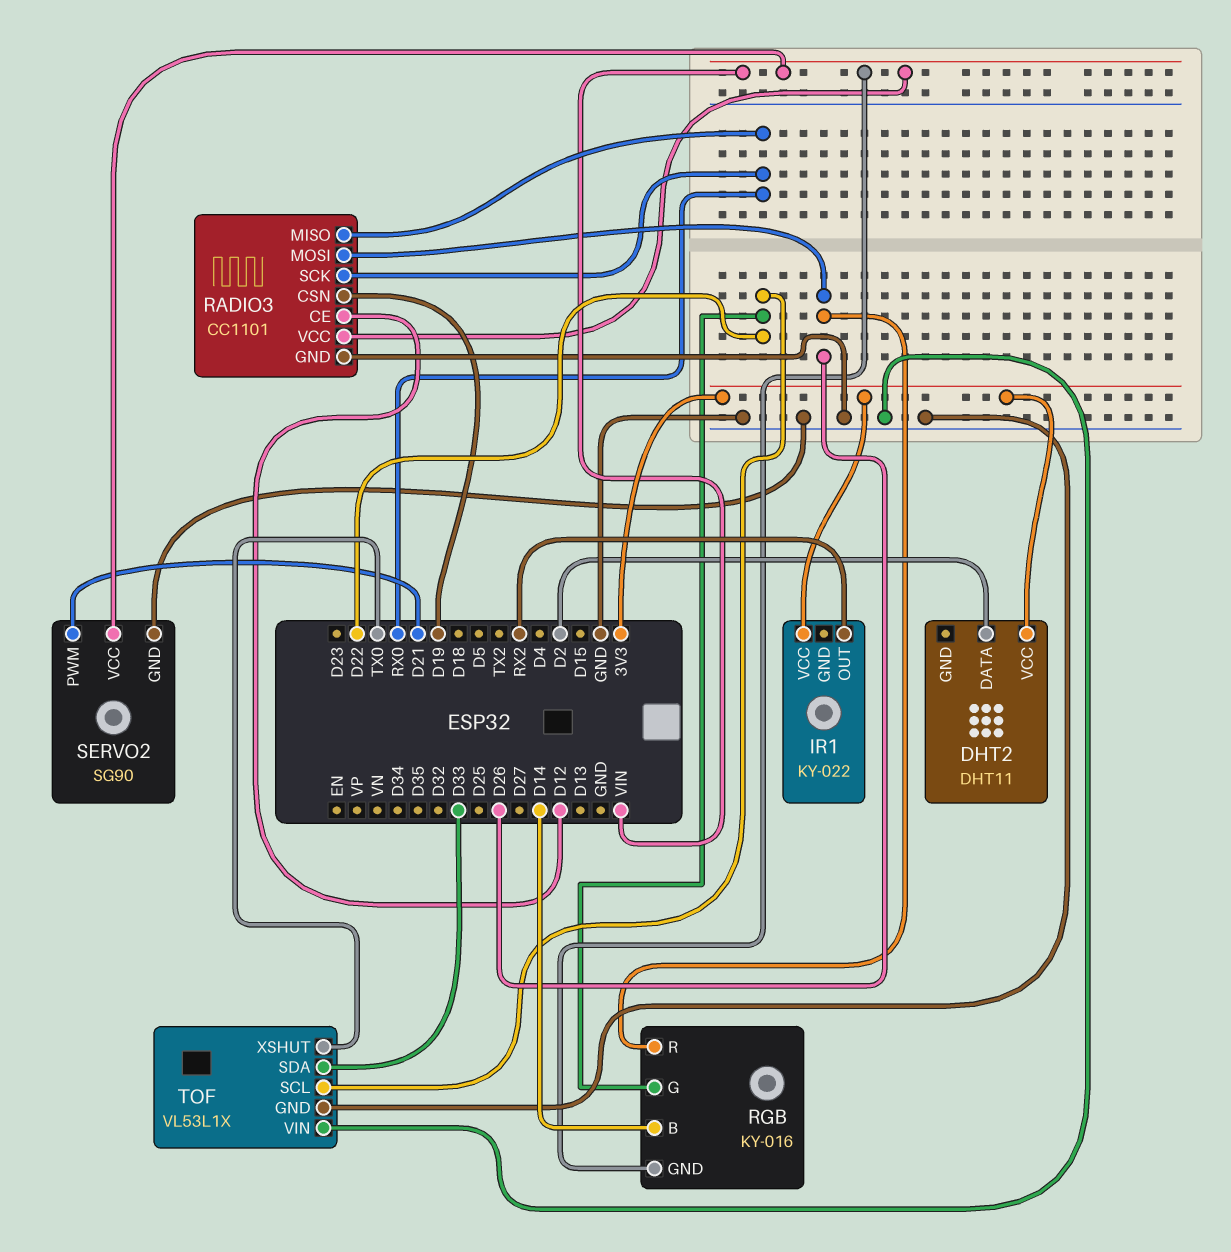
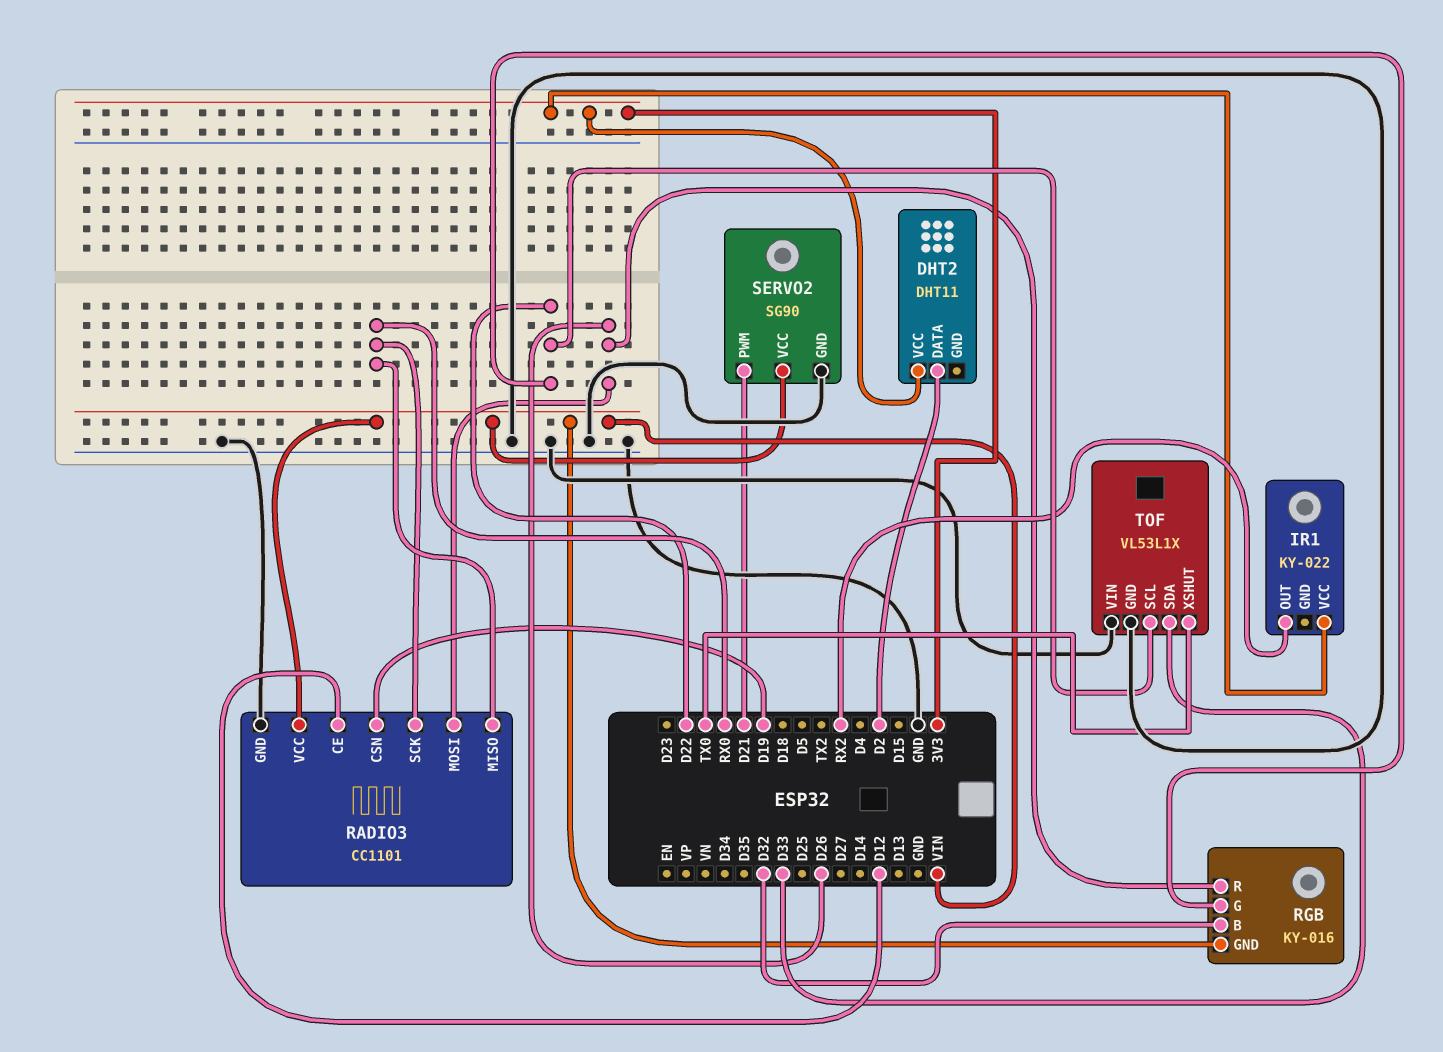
RGB pin B: D14 -> D32

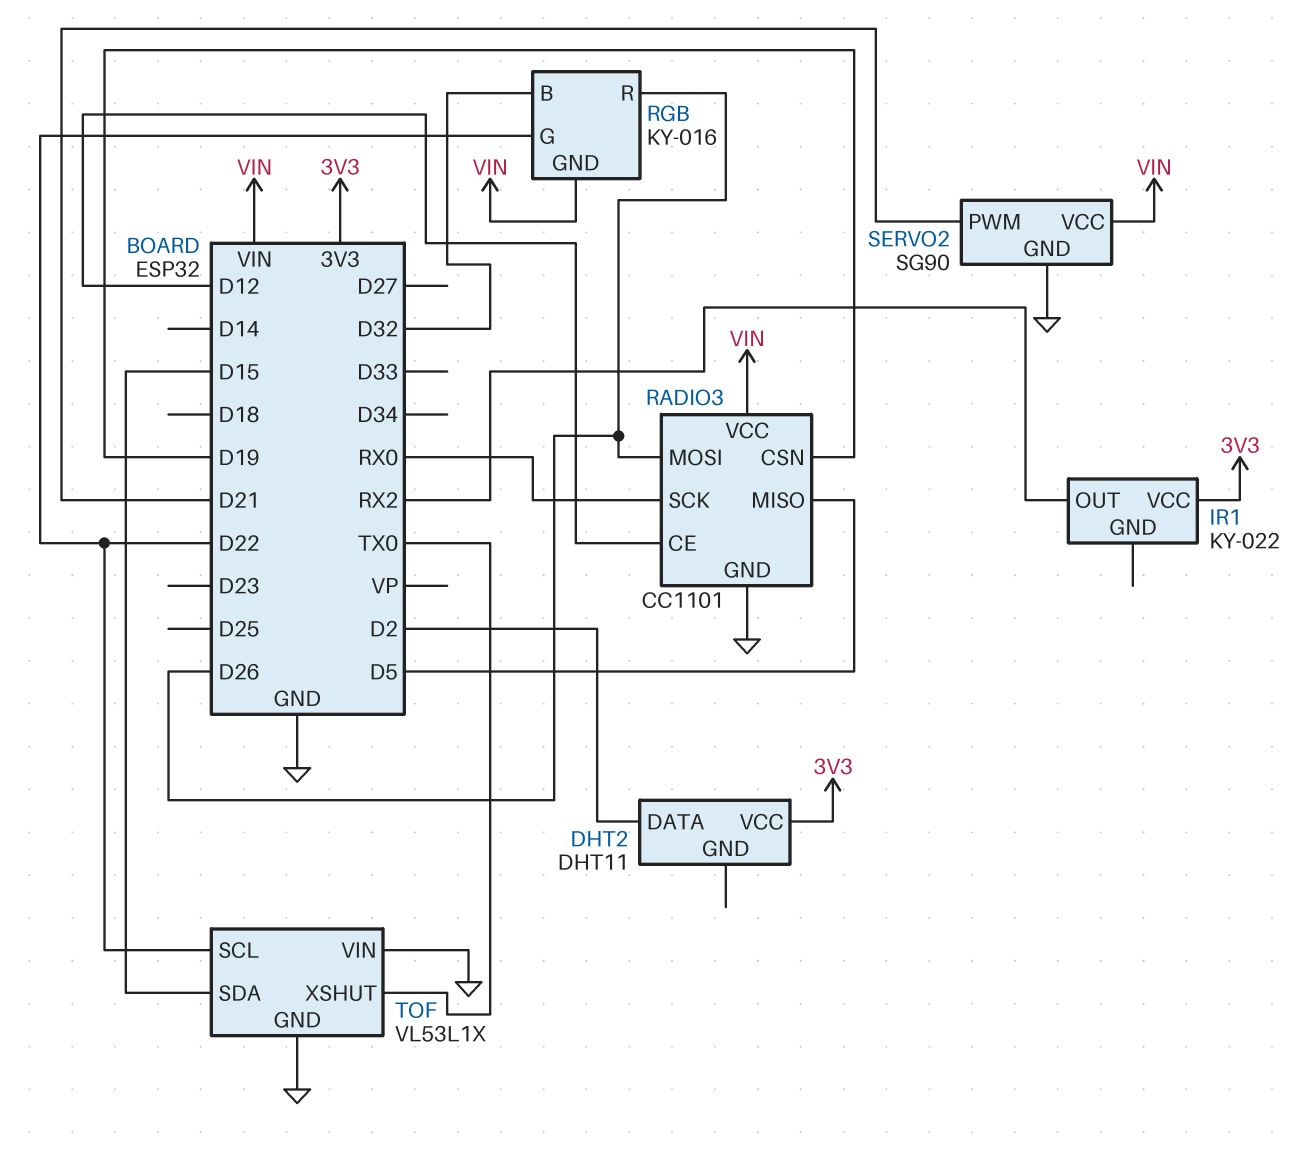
RADIO3 pin MISO: RX0 -> D5
TOF pin SDA: D33 -> D15

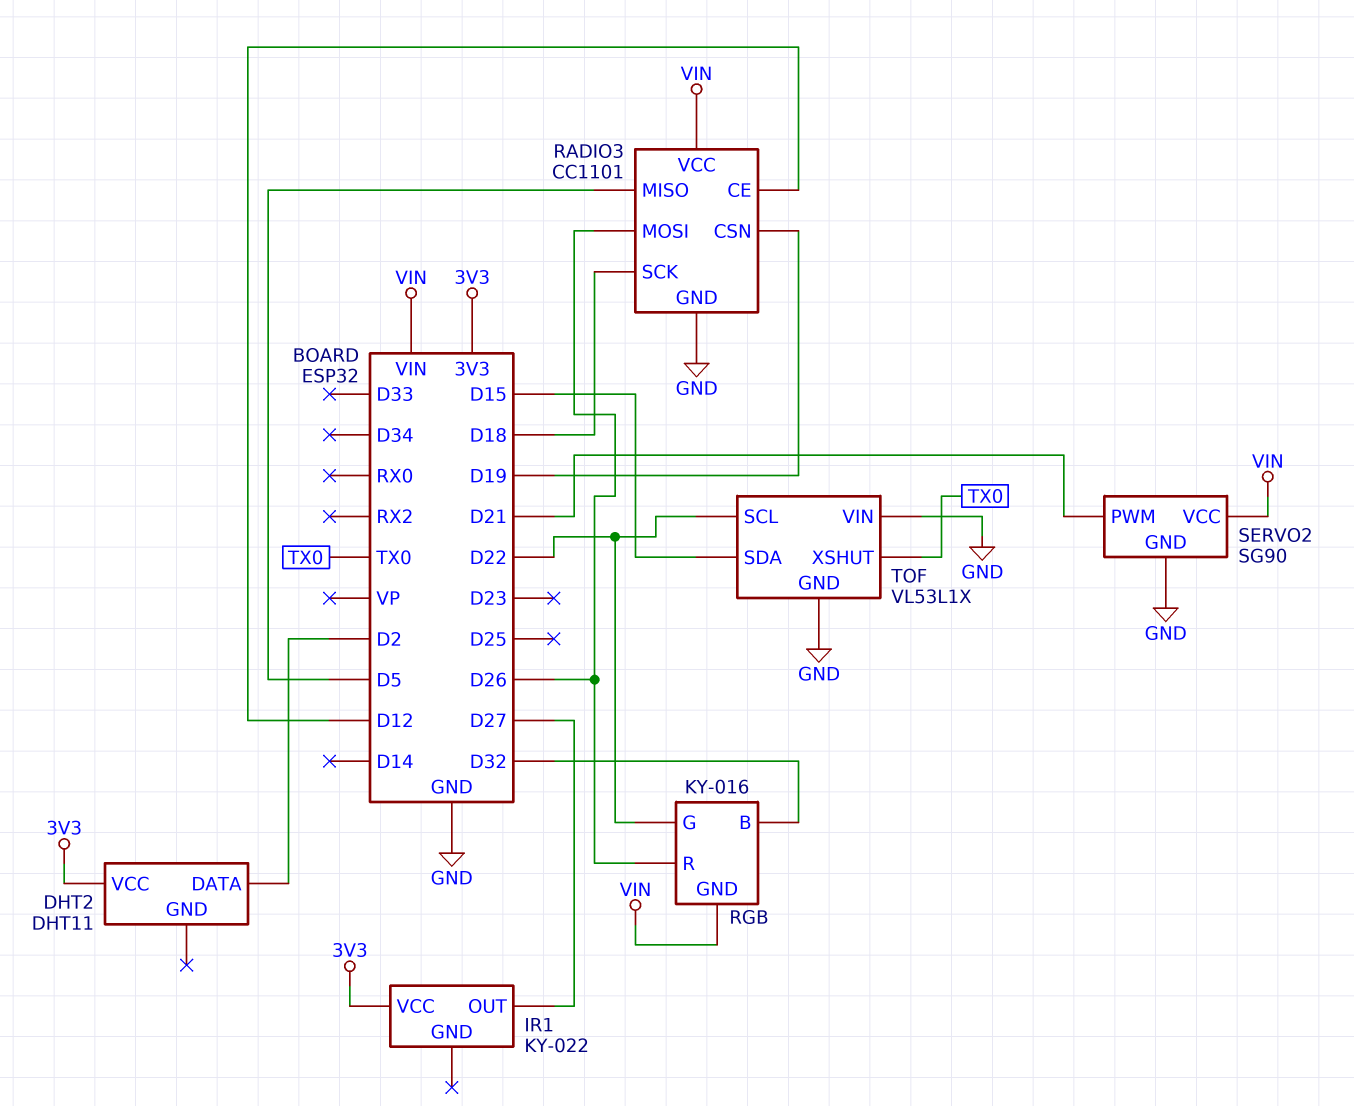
IR1 pin OUT: RX2 -> D27
RADIO3 pin SCK: RX0 -> D18

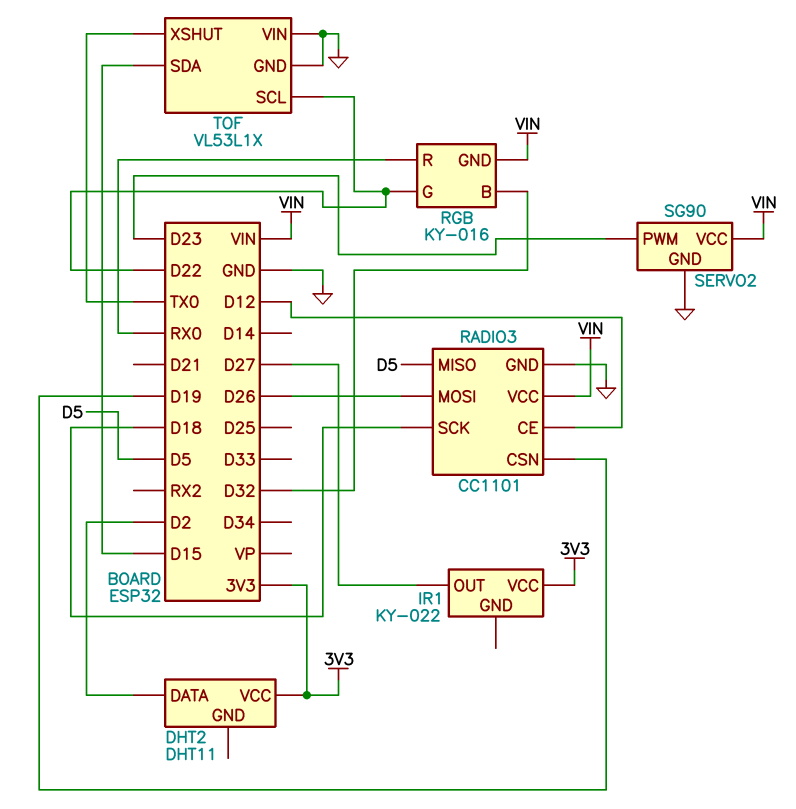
RGB pin R: D26 -> RX0
SERVO2 pin PWM: D21 -> D23

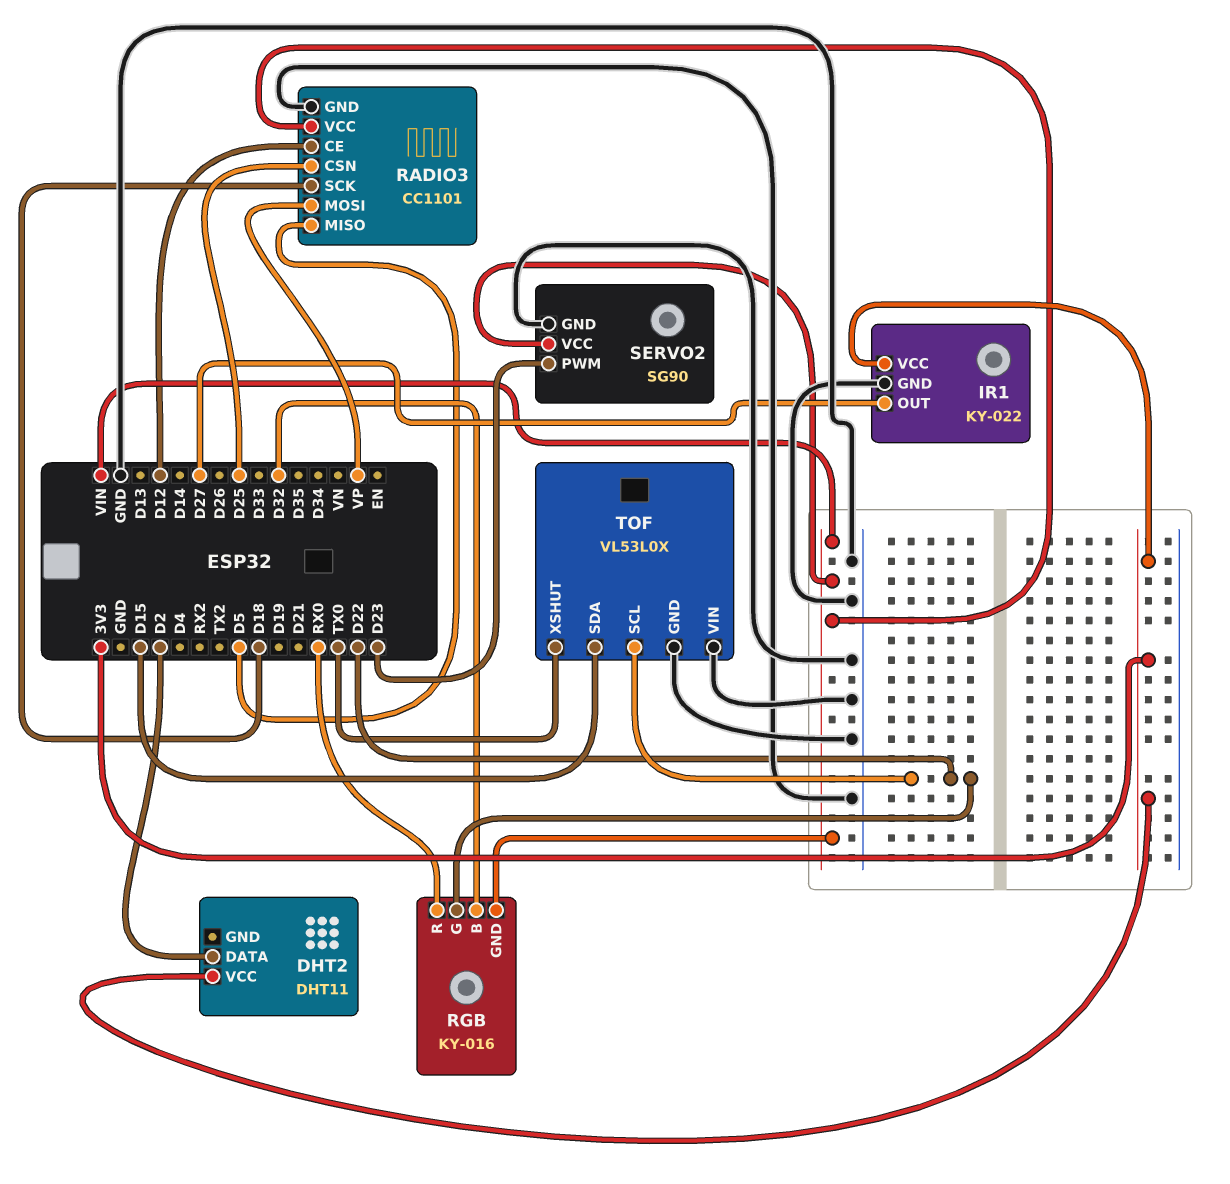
IR1 pin GND: none -> GND
RADIO3 pin CSN: D19 -> D25
RADIO3 pin MOSI: D26 -> VP
TOF: VL53L1X -> VL53L0X

